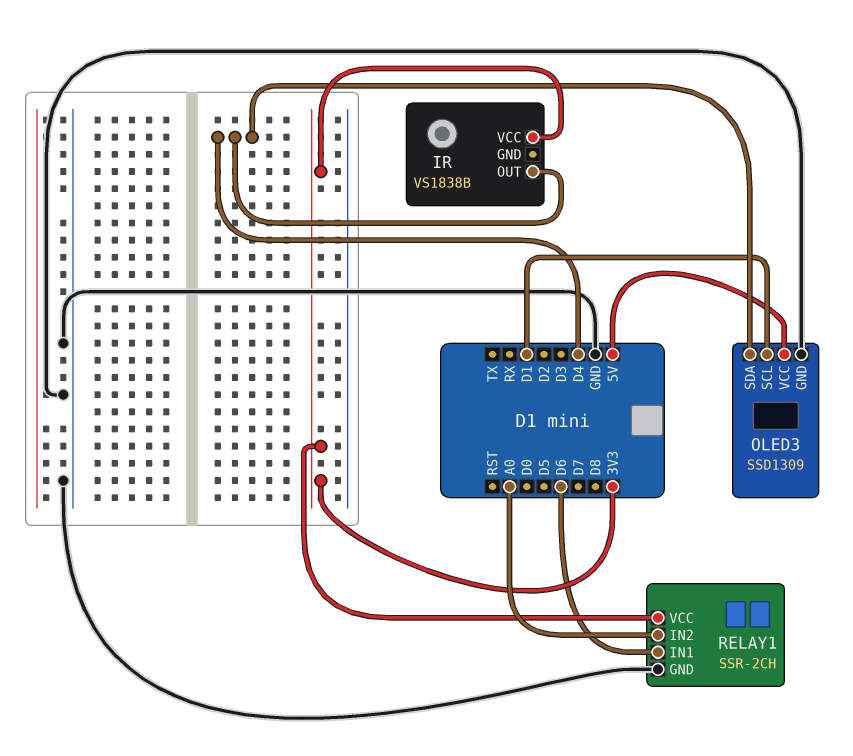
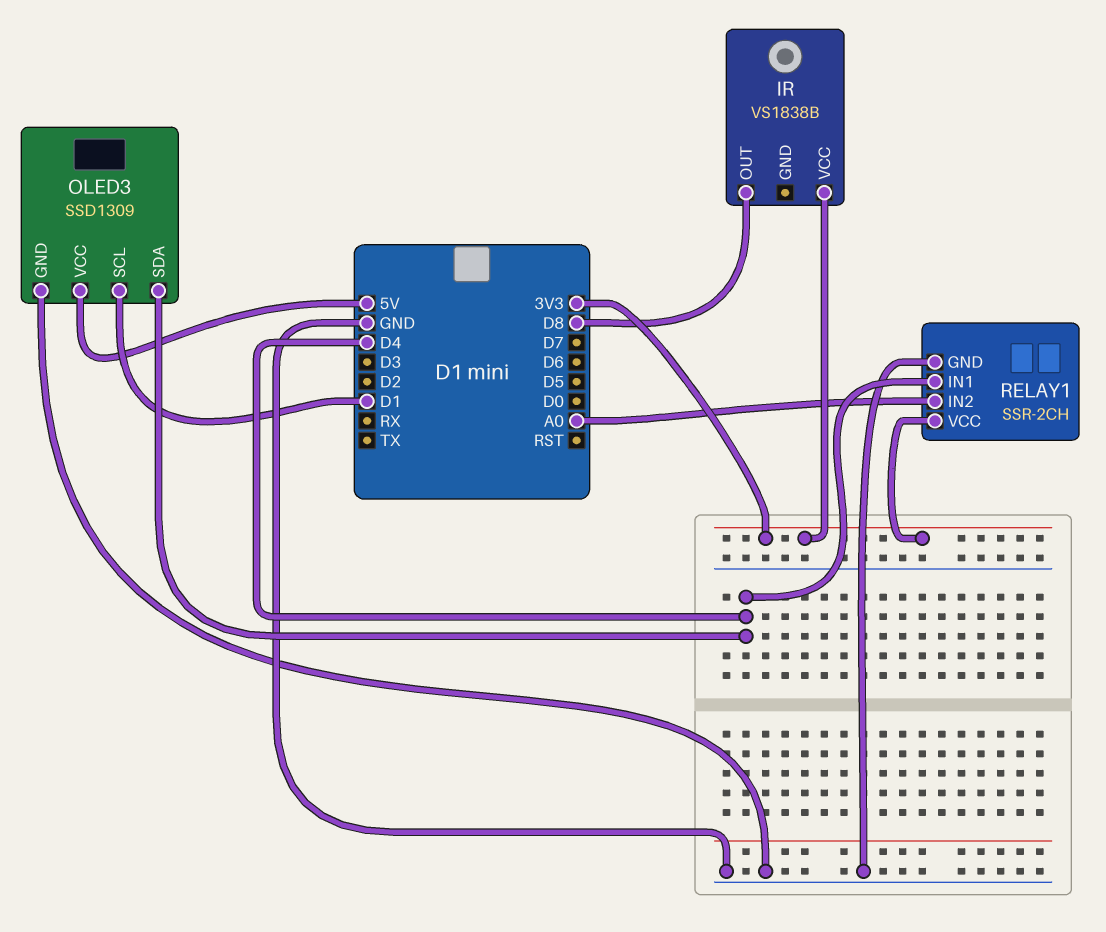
IR pin OUT: D4 -> D8
RELAY1 pin IN1: D6 -> D4

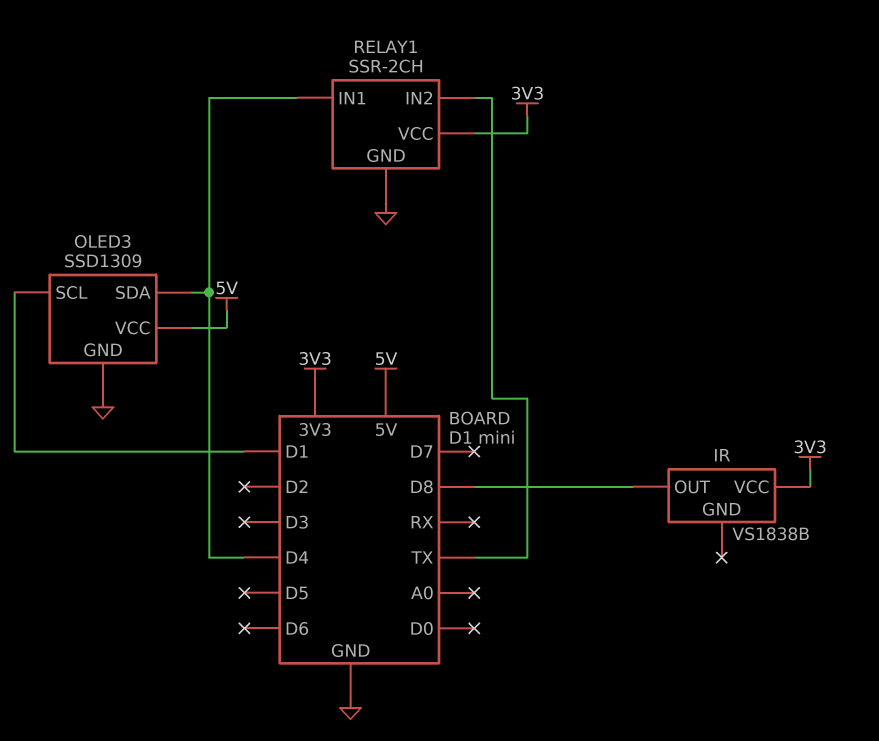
RELAY1 pin IN2: A0 -> TX

